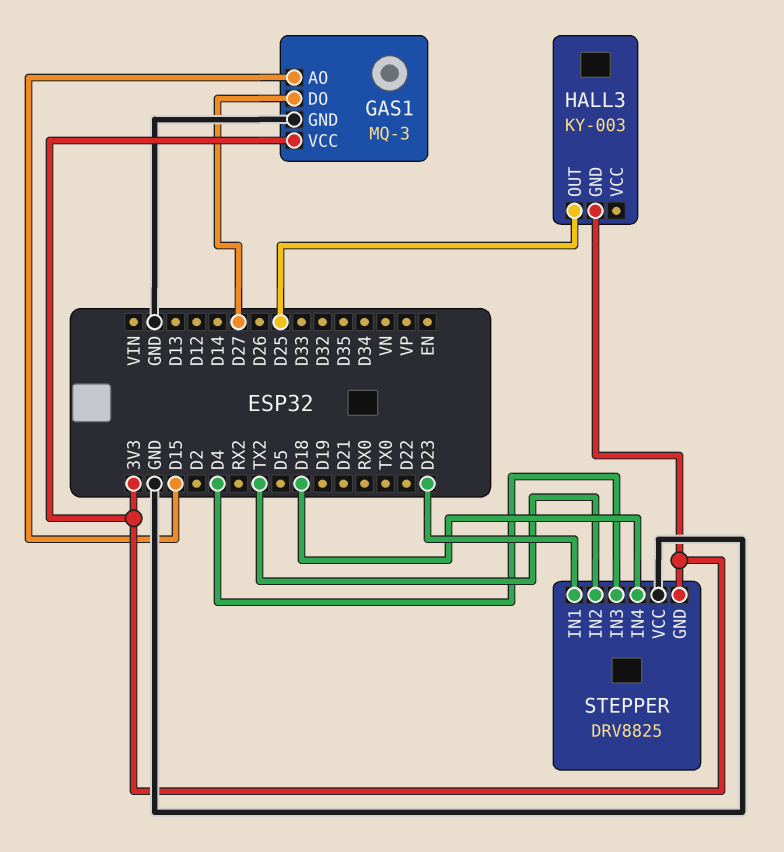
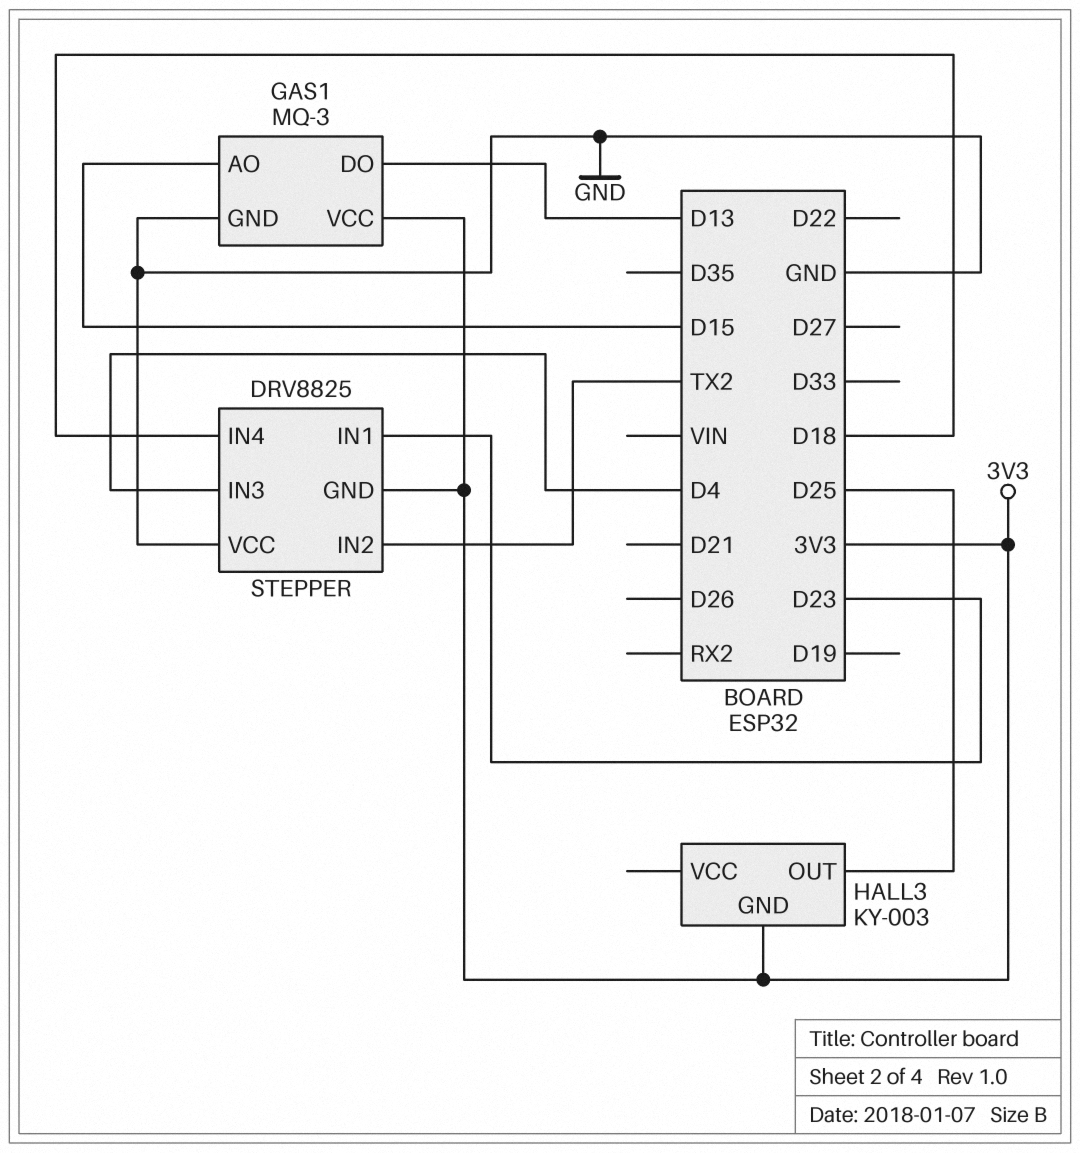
GAS1 pin DO: D27 -> D13

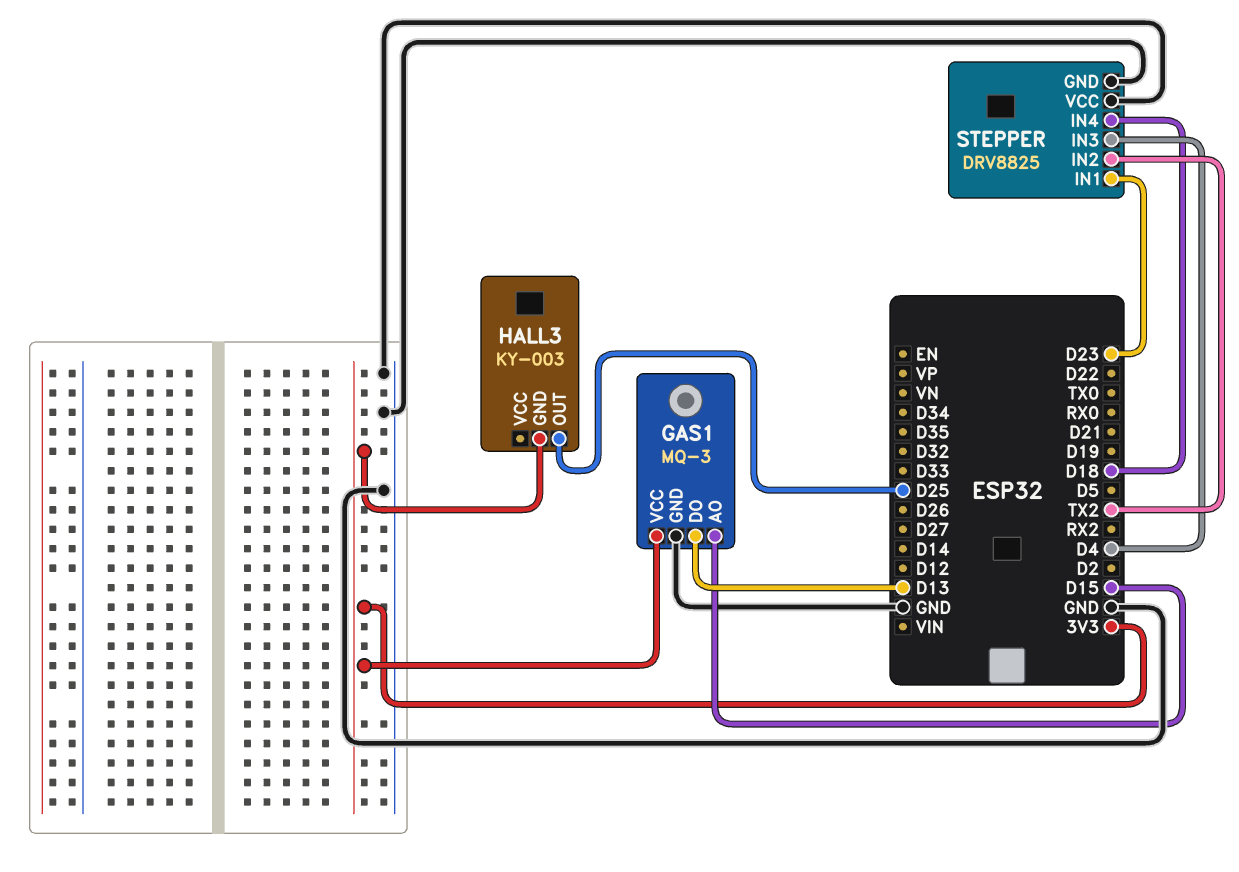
STEPPER pin GND: 3V3 -> GND

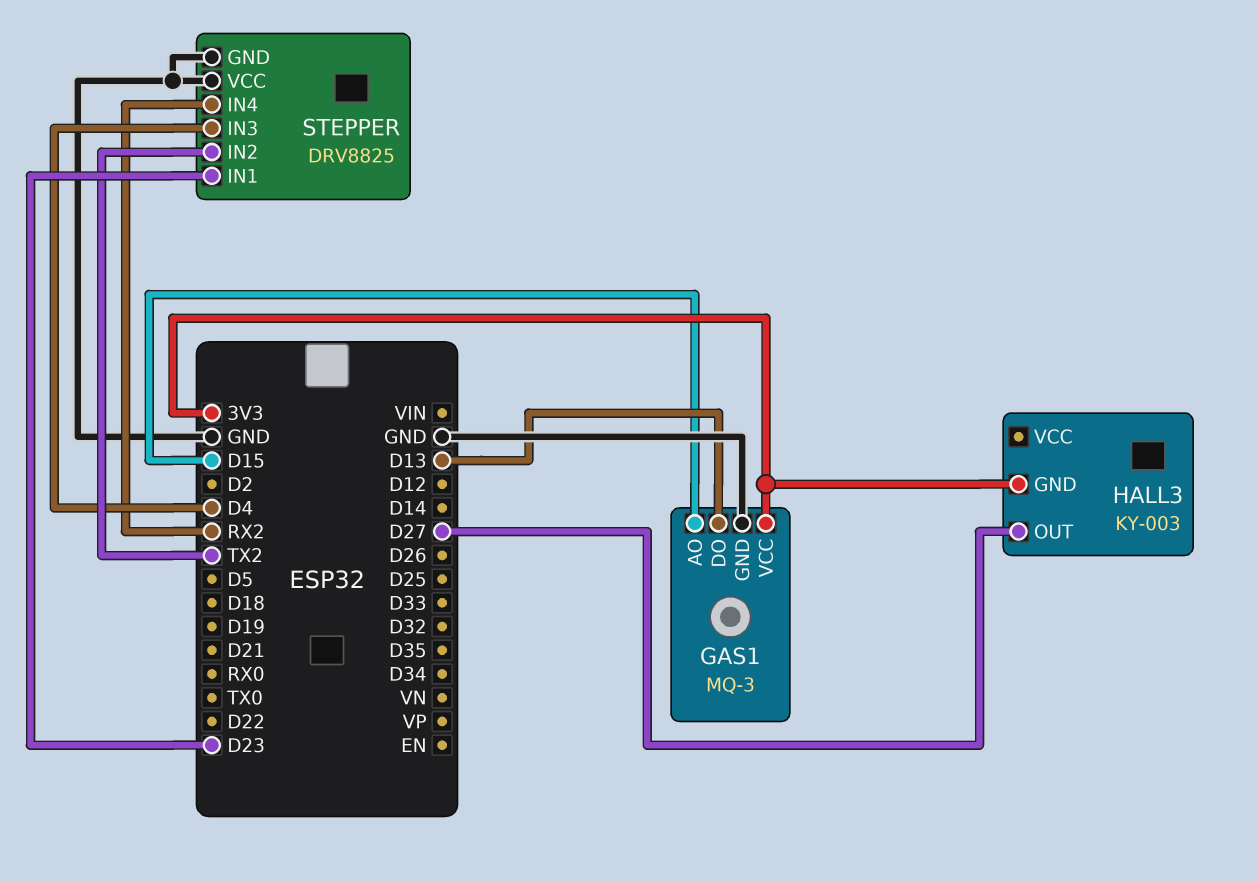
HALL3 pin OUT: D25 -> D27
STEPPER pin IN4: D18 -> RX2

